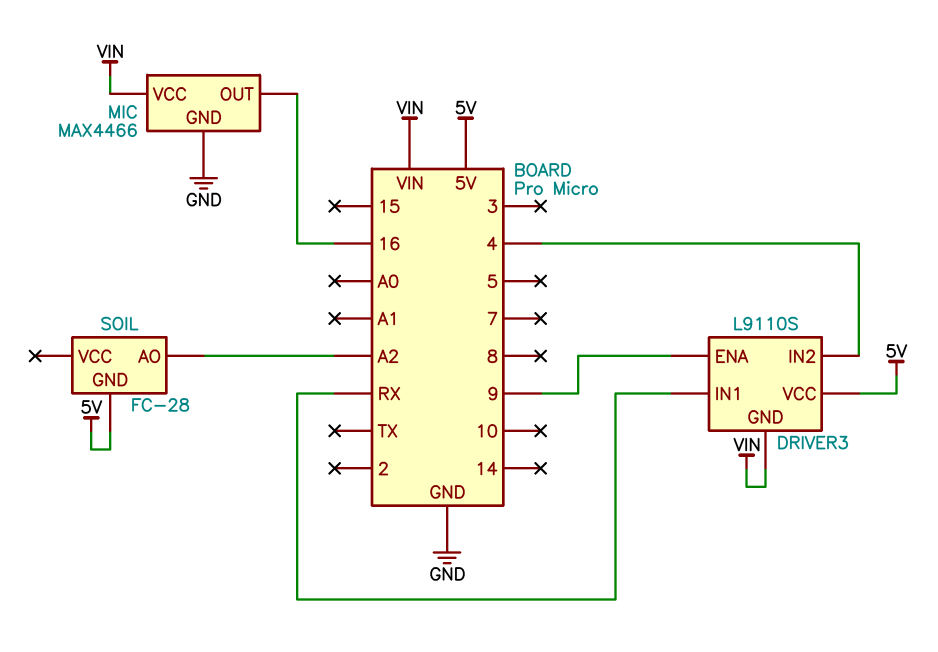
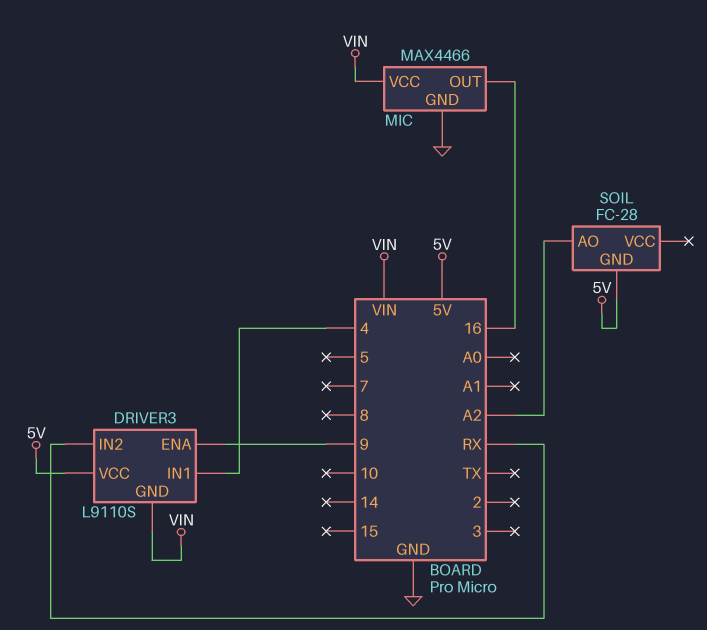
DRIVER3 pin IN1: RX -> 4
DRIVER3 pin IN2: 4 -> RX

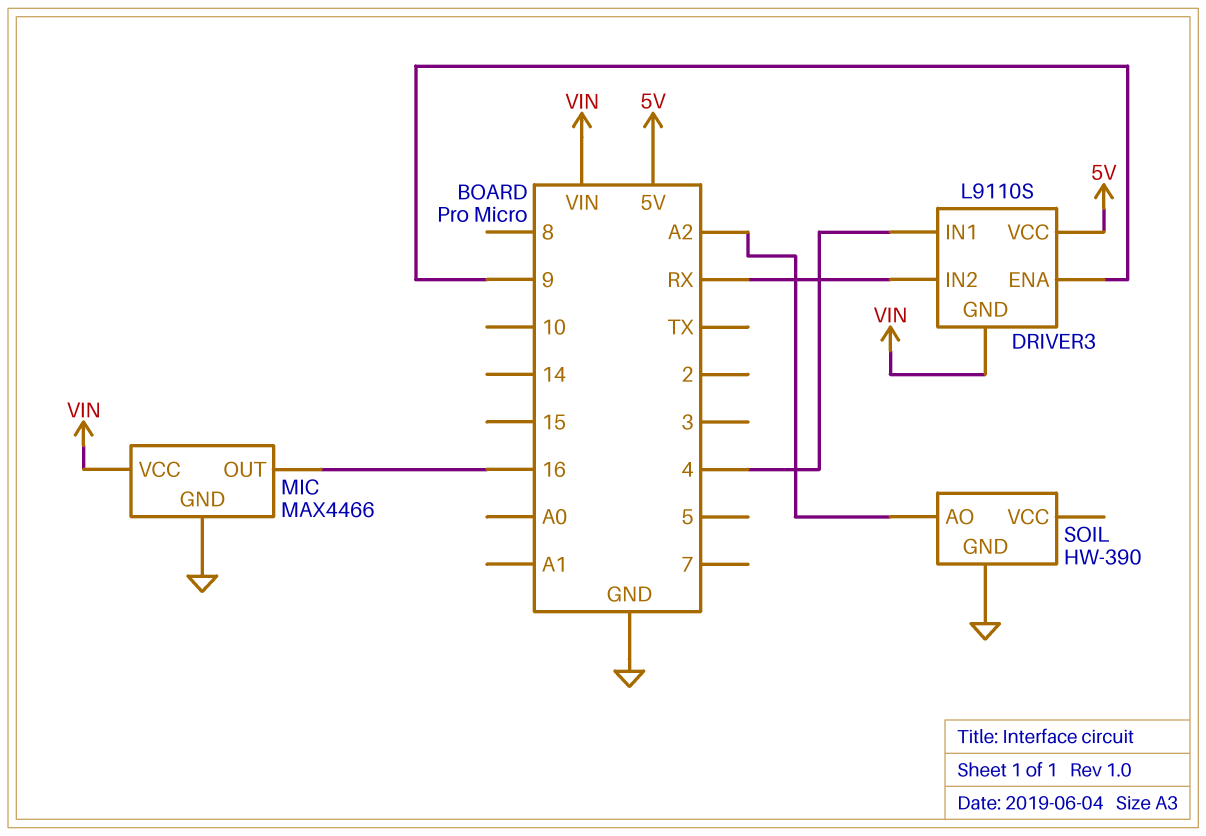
SOIL: FC-28 -> HW-390
SOIL pin GND: 5V -> GND

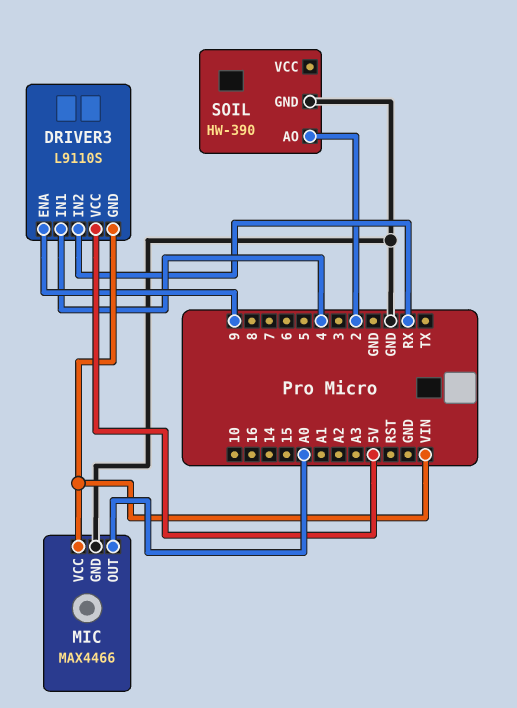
MIC pin OUT: 16 -> A0
SOIL pin AO: A2 -> 2

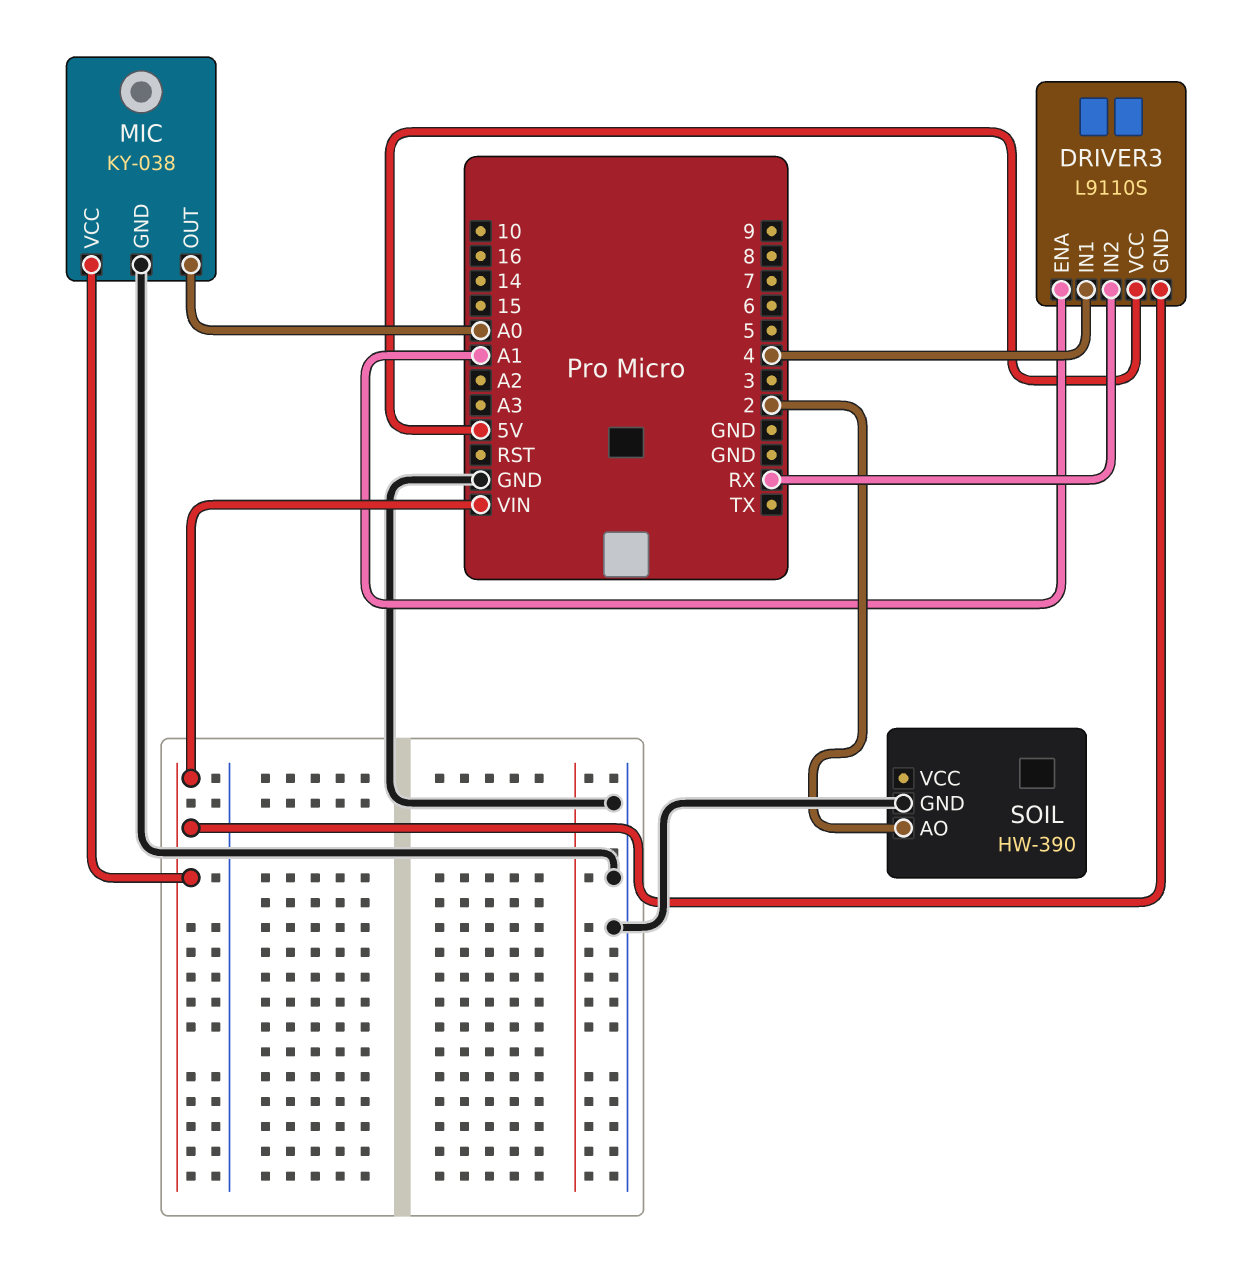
DRIVER3 pin ENA: 9 -> A1
MIC: MAX4466 -> KY-038

